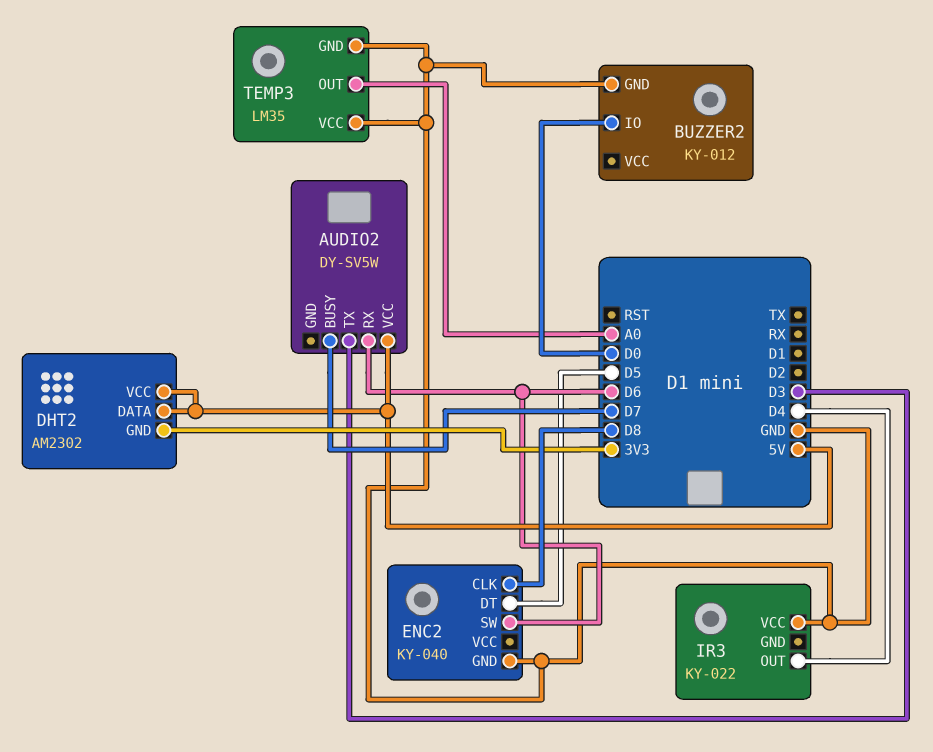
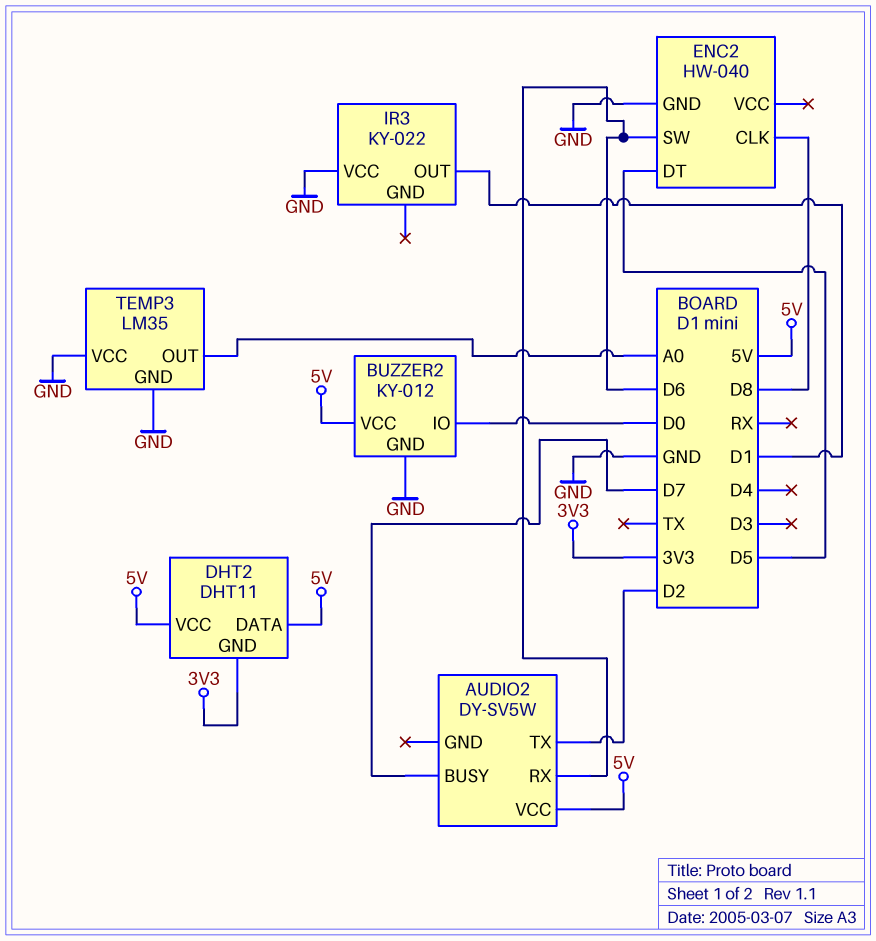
AUDIO2 pin TX: D3 -> D2
BUZZER2 pin VCC: none -> 5V
DHT2: AM2302 -> DHT11
ENC2: KY-040 -> HW-040
IR3 pin OUT: D4 -> D1

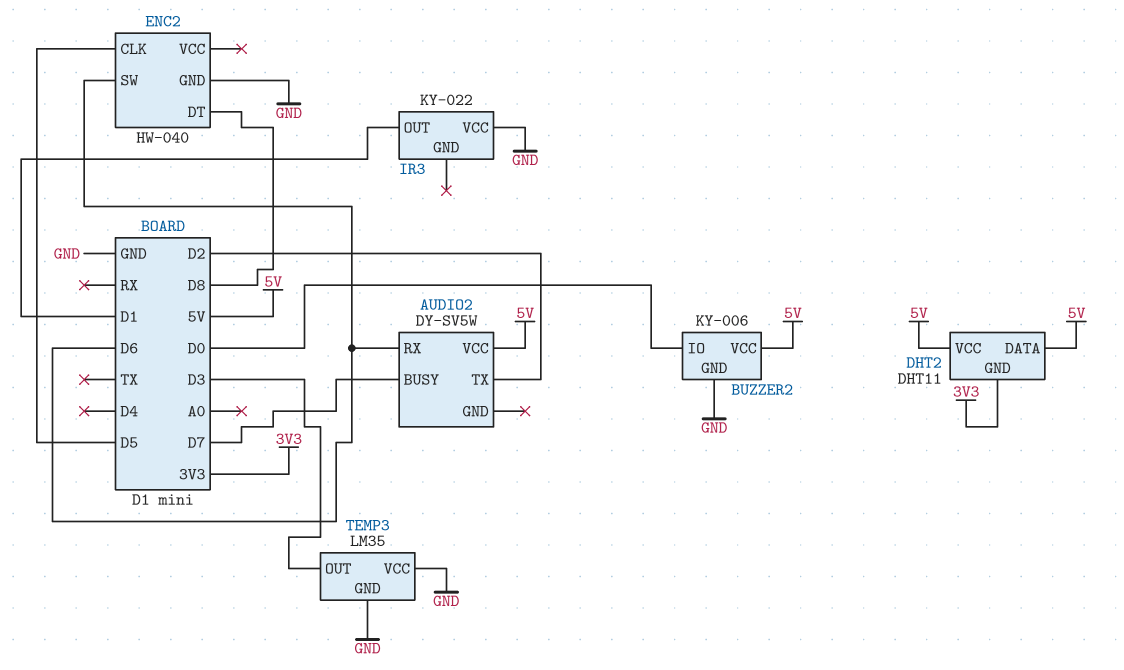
BUZZER2: KY-012 -> KY-006
ENC2 pin CLK: D8 -> D5
ENC2 pin DT: D5 -> D8
TEMP3 pin OUT: A0 -> D3

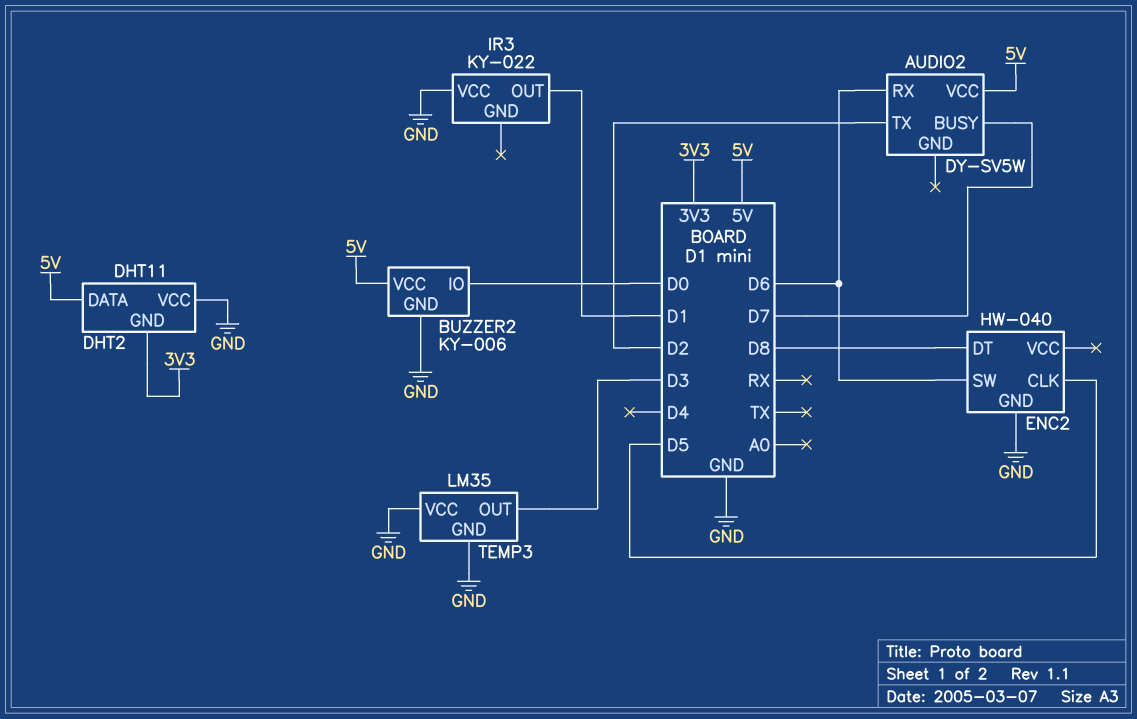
DHT2 pin VCC: 5V -> GND

